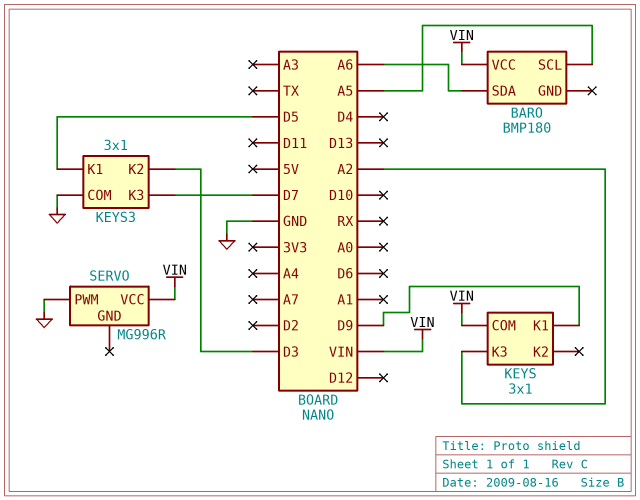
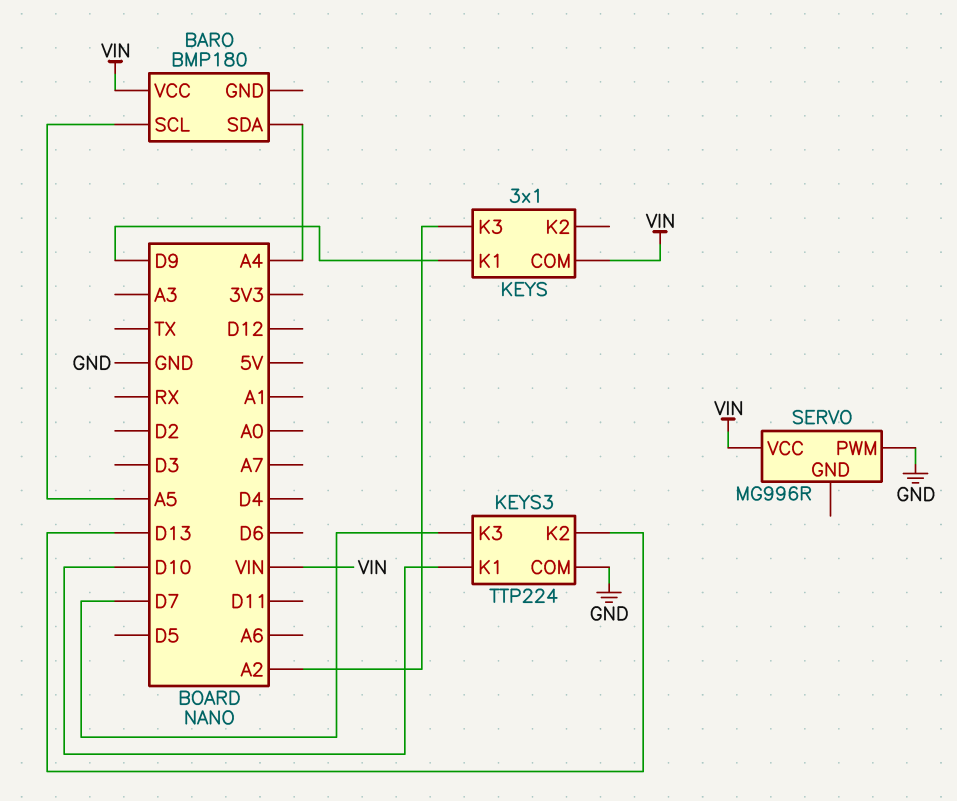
BARO pin SDA: A6 -> A4
KEYS3: 3x1 -> TTP224
KEYS3 pin K1: D5 -> D10
KEYS3 pin K2: D3 -> D13

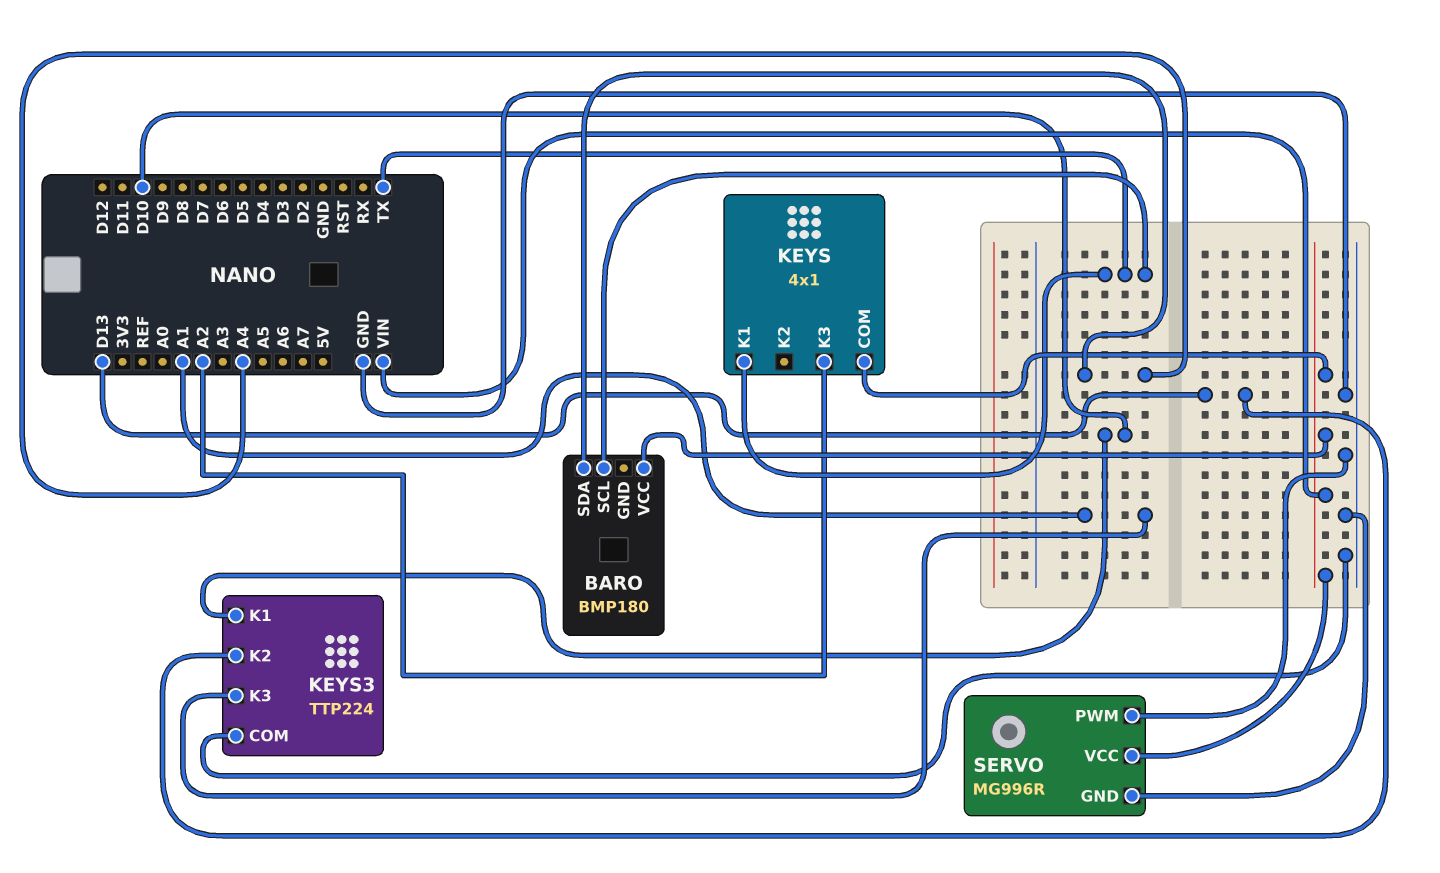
BARO pin SCL: A5 -> TX
KEYS: 3x1 -> 4x1
KEYS pin K1: D9 -> TX
KEYS3 pin K3: D7 -> A1
SERVO pin GND: none -> GND

